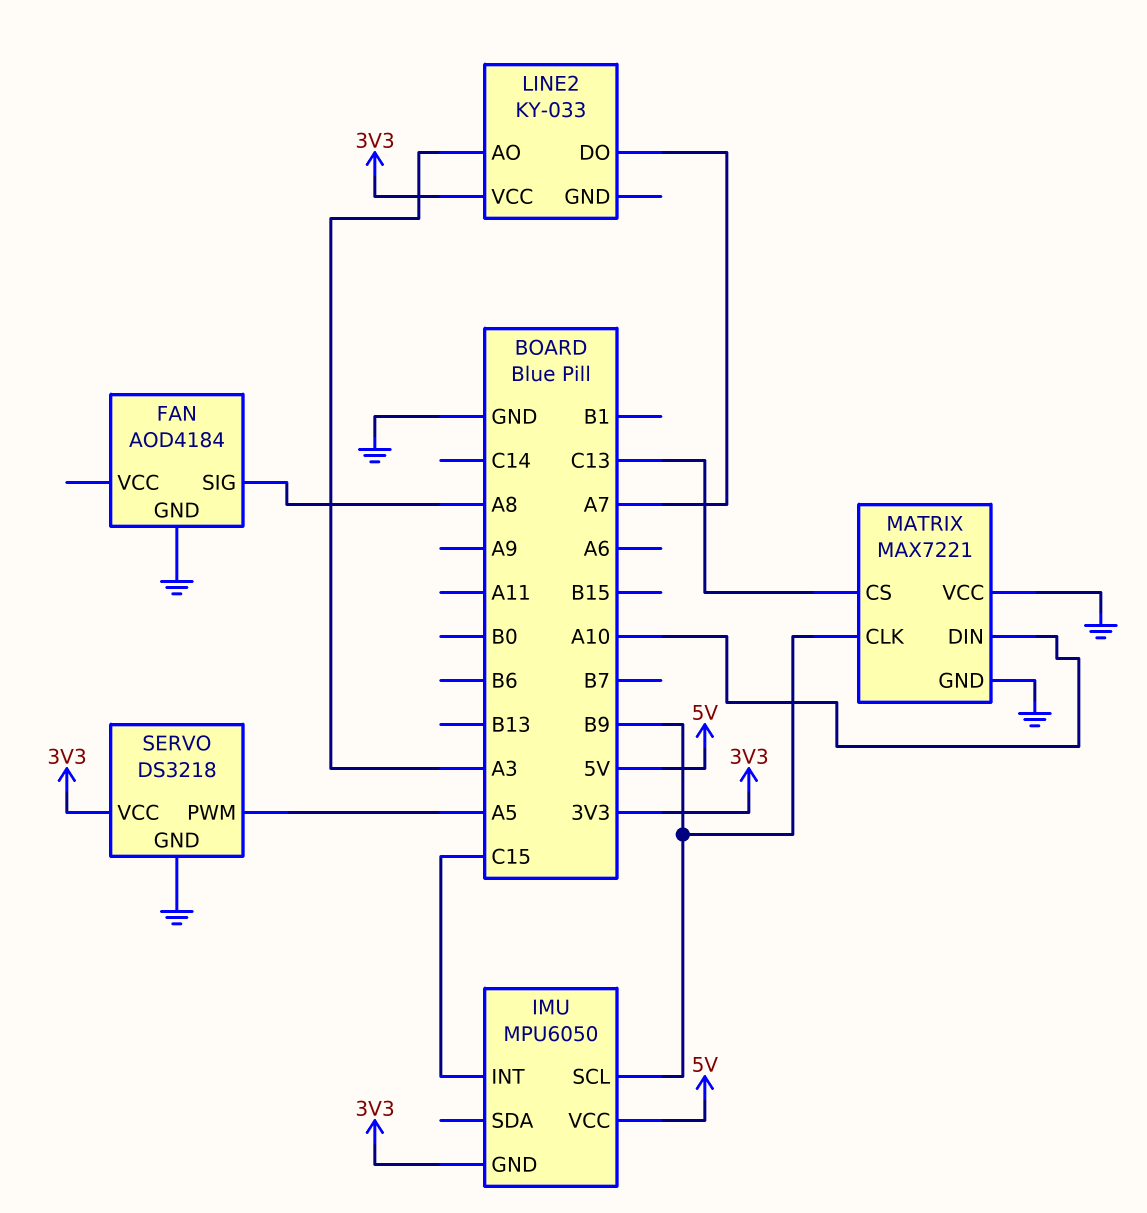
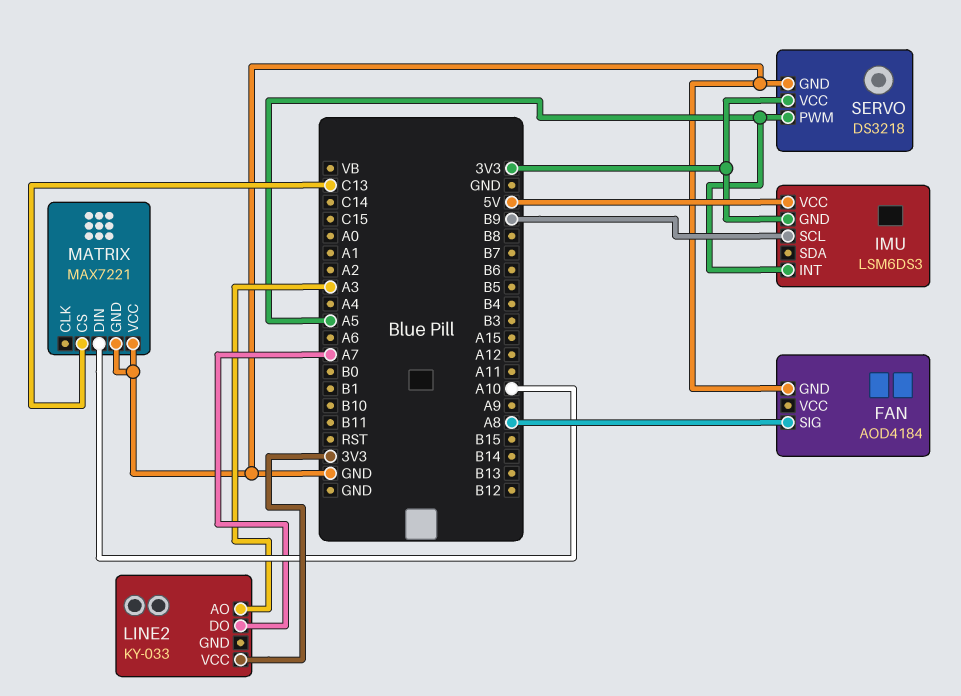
IMU: MPU6050 -> LSM6DS3
IMU pin INT: C15 -> A5
MATRIX pin CLK: B9 -> none

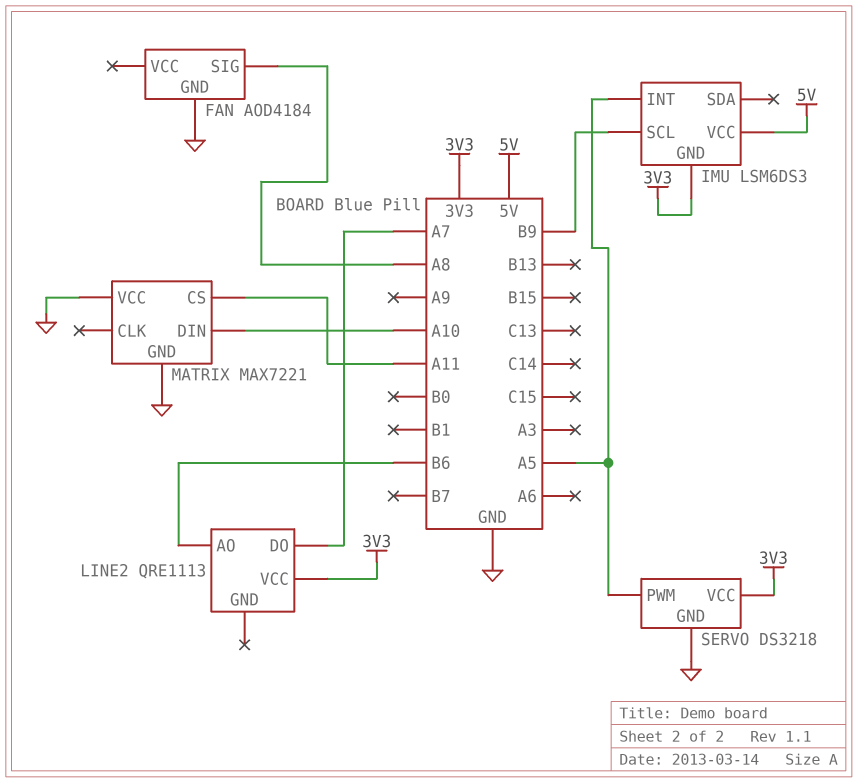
LINE2: KY-033 -> QRE1113
LINE2 pin AO: A3 -> B6
MATRIX pin CS: C13 -> A11

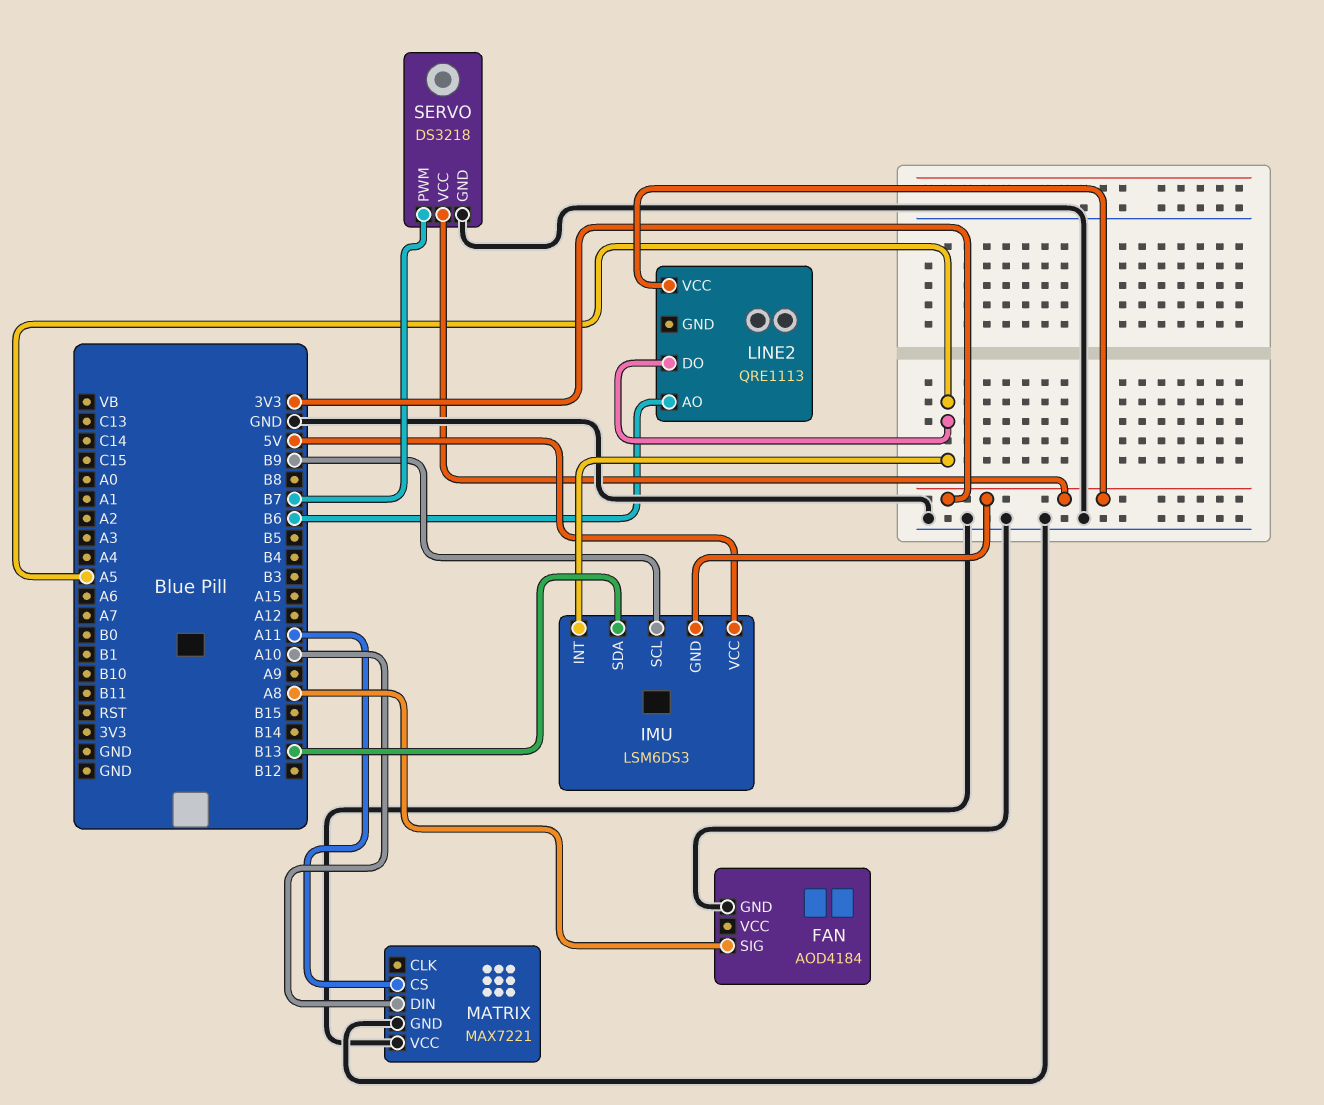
IMU pin SDA: none -> B13
LINE2 pin DO: A7 -> A5
SERVO pin PWM: A5 -> B7

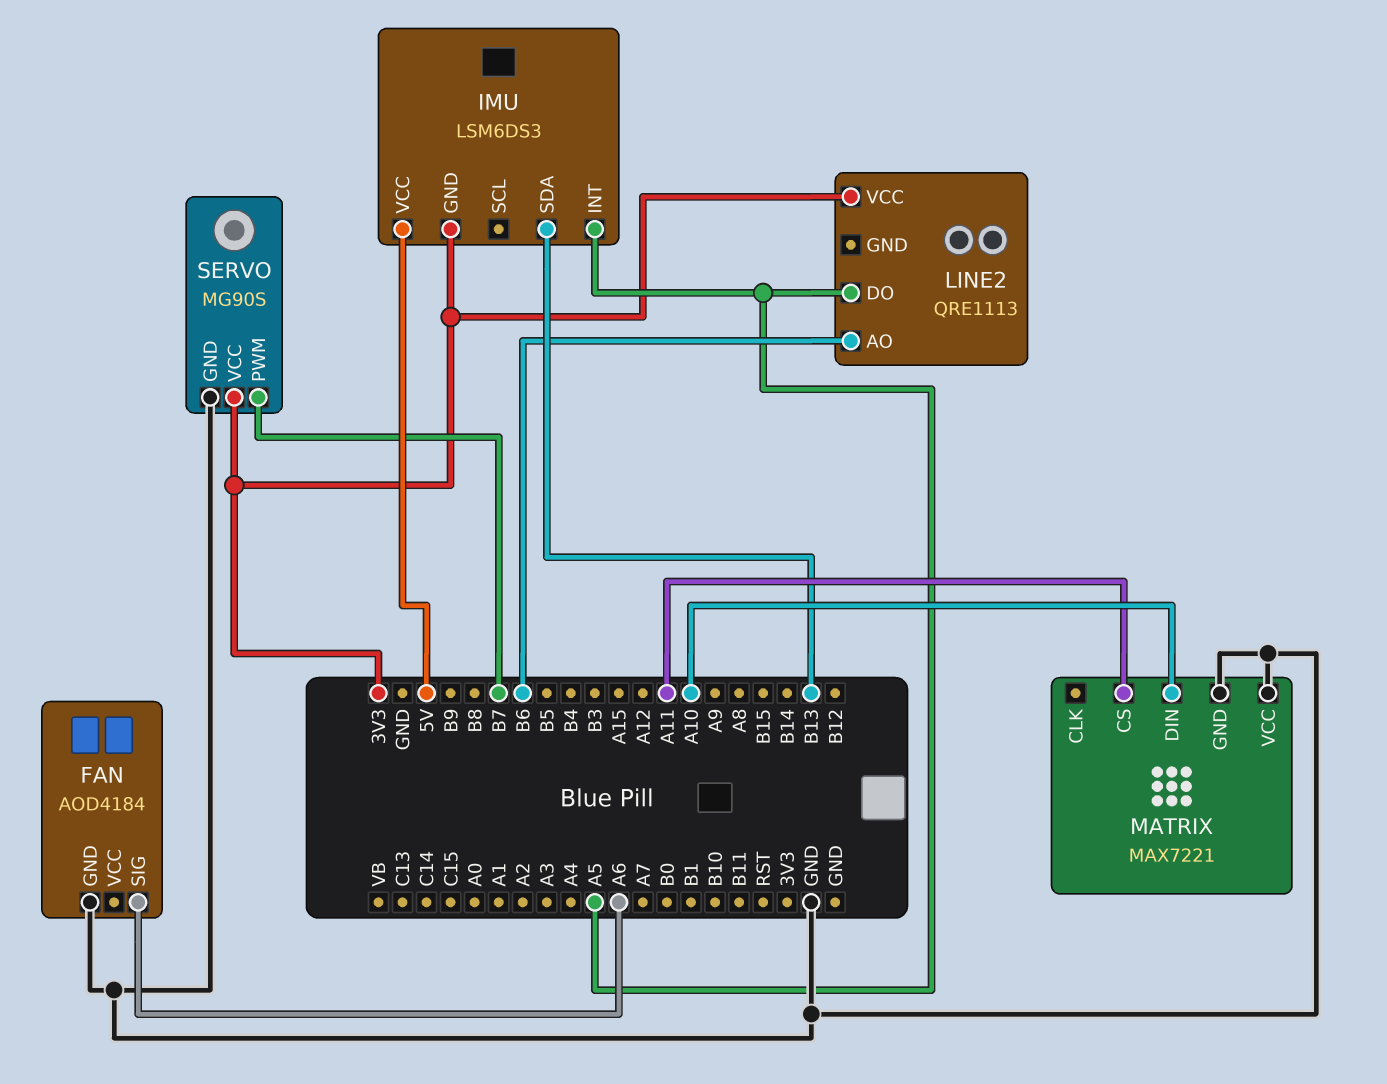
FAN pin SIG: A8 -> A6
IMU pin SCL: B9 -> none
SERVO: DS3218 -> MG90S

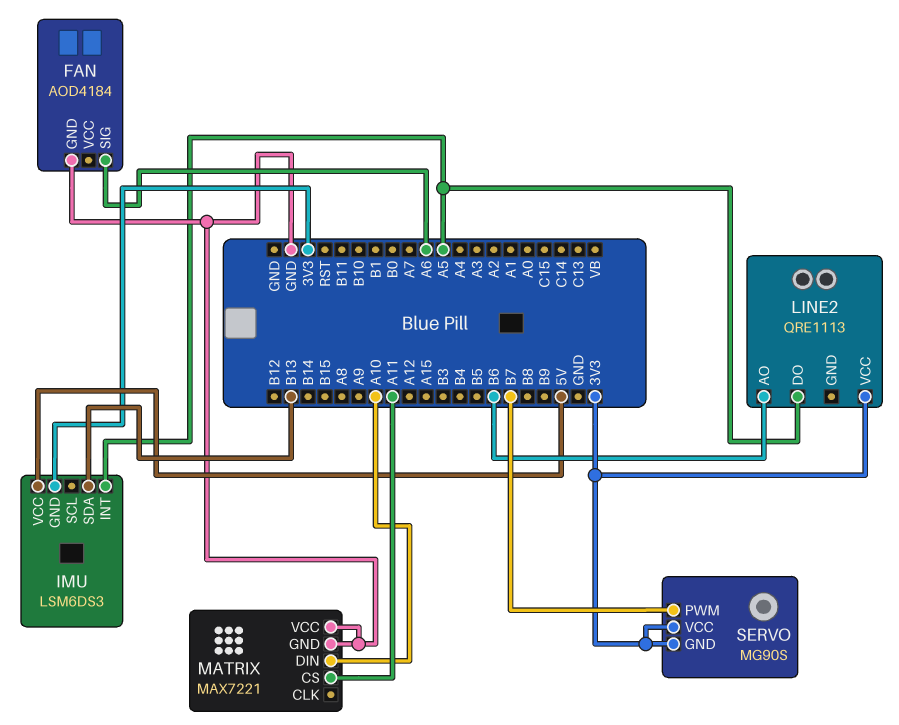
SERVO pin GND: GND -> 3V3

